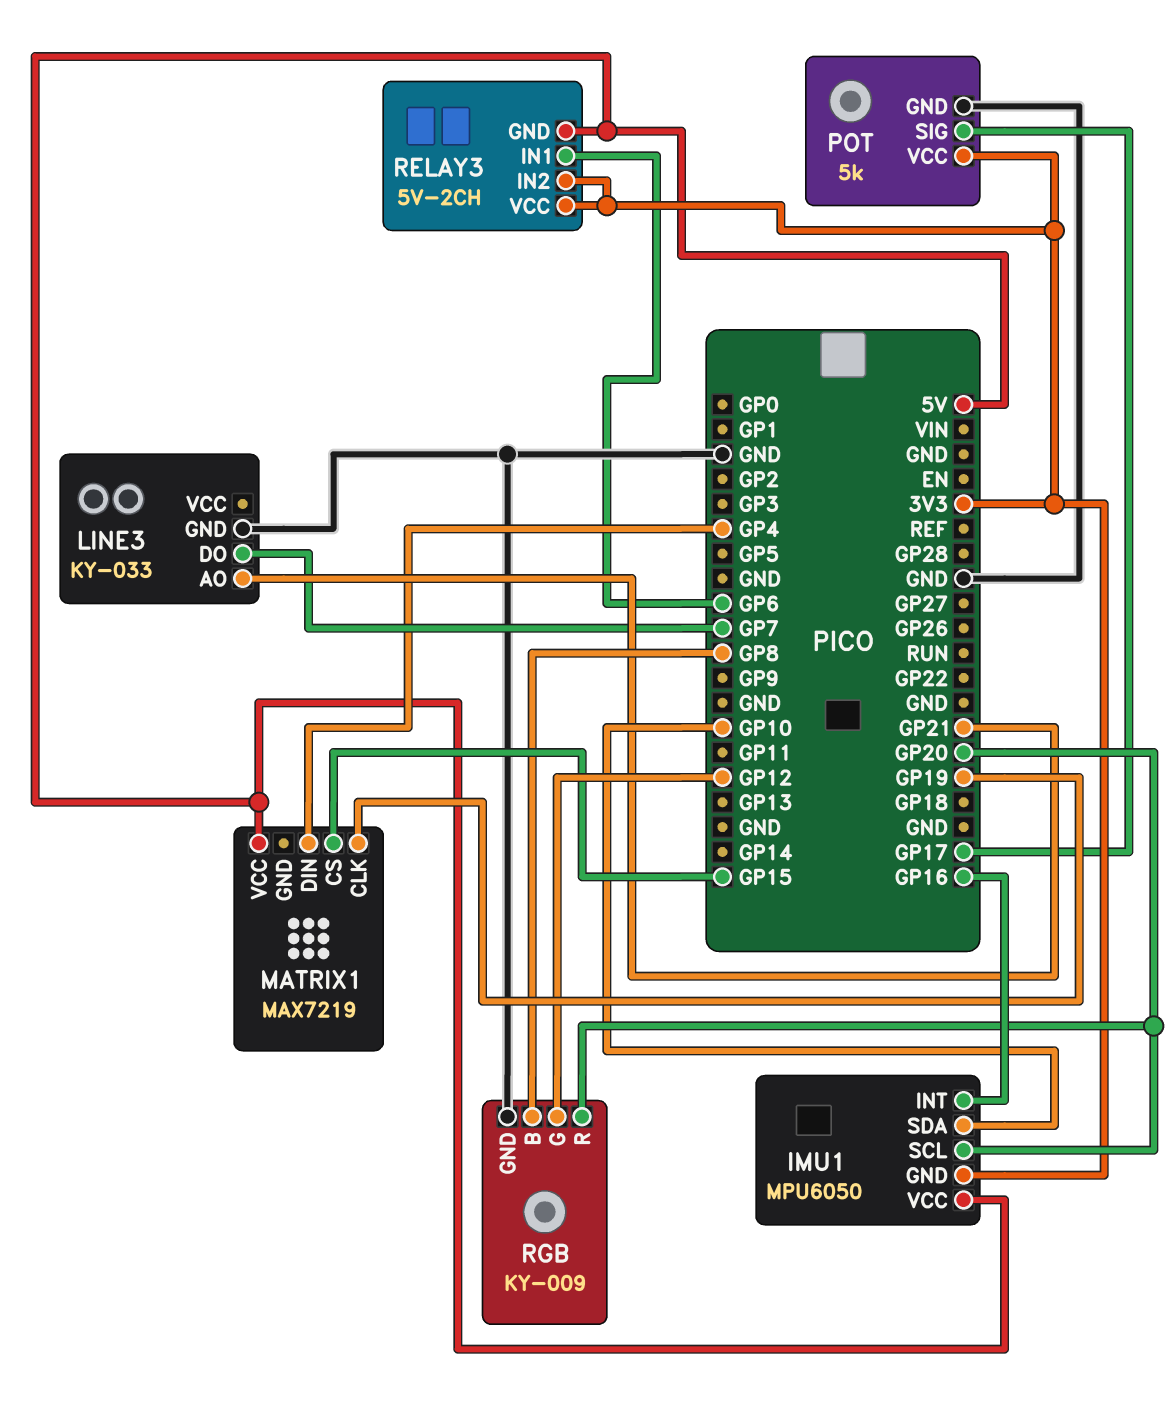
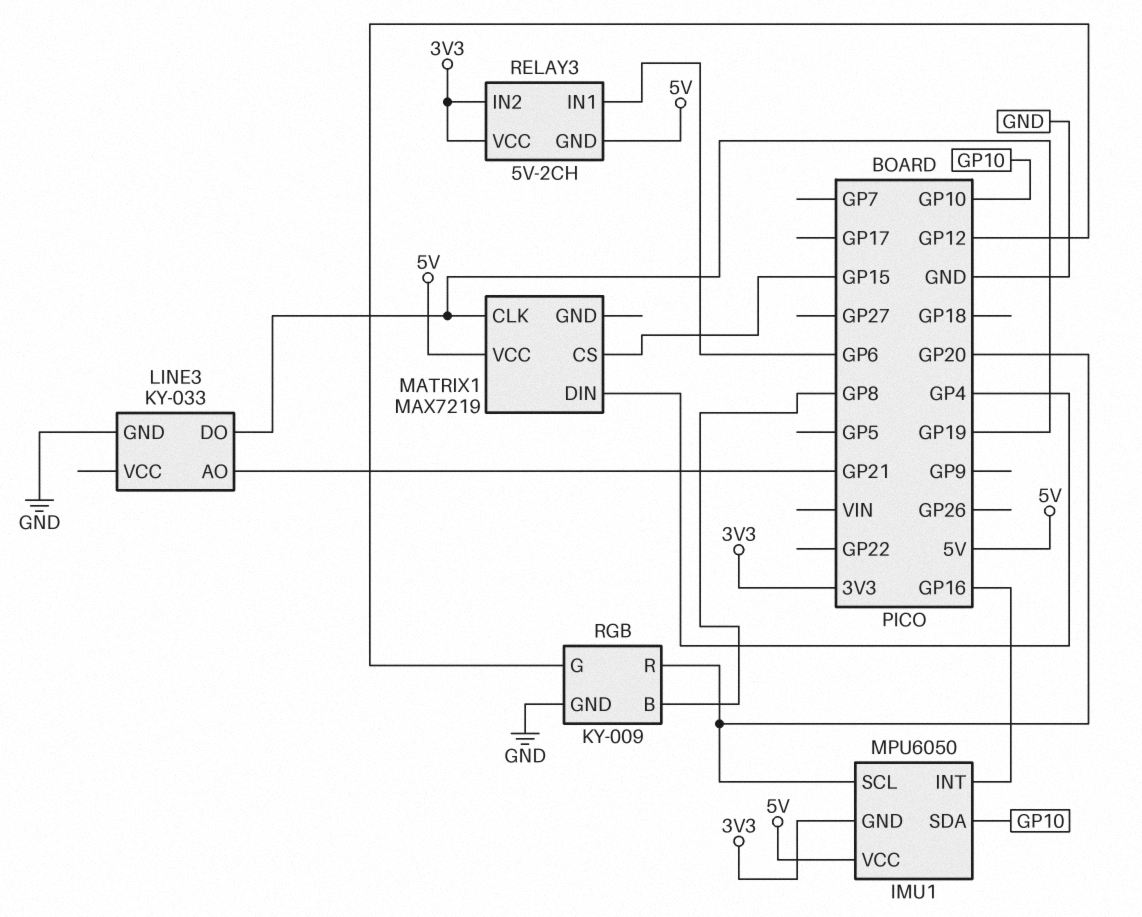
LINE3 pin DO: GP7 -> GP19
POT: 5k -> none
POT pin GND: GND -> none
POT pin SIG: GP17 -> none
POT pin VCC: 3V3 -> none

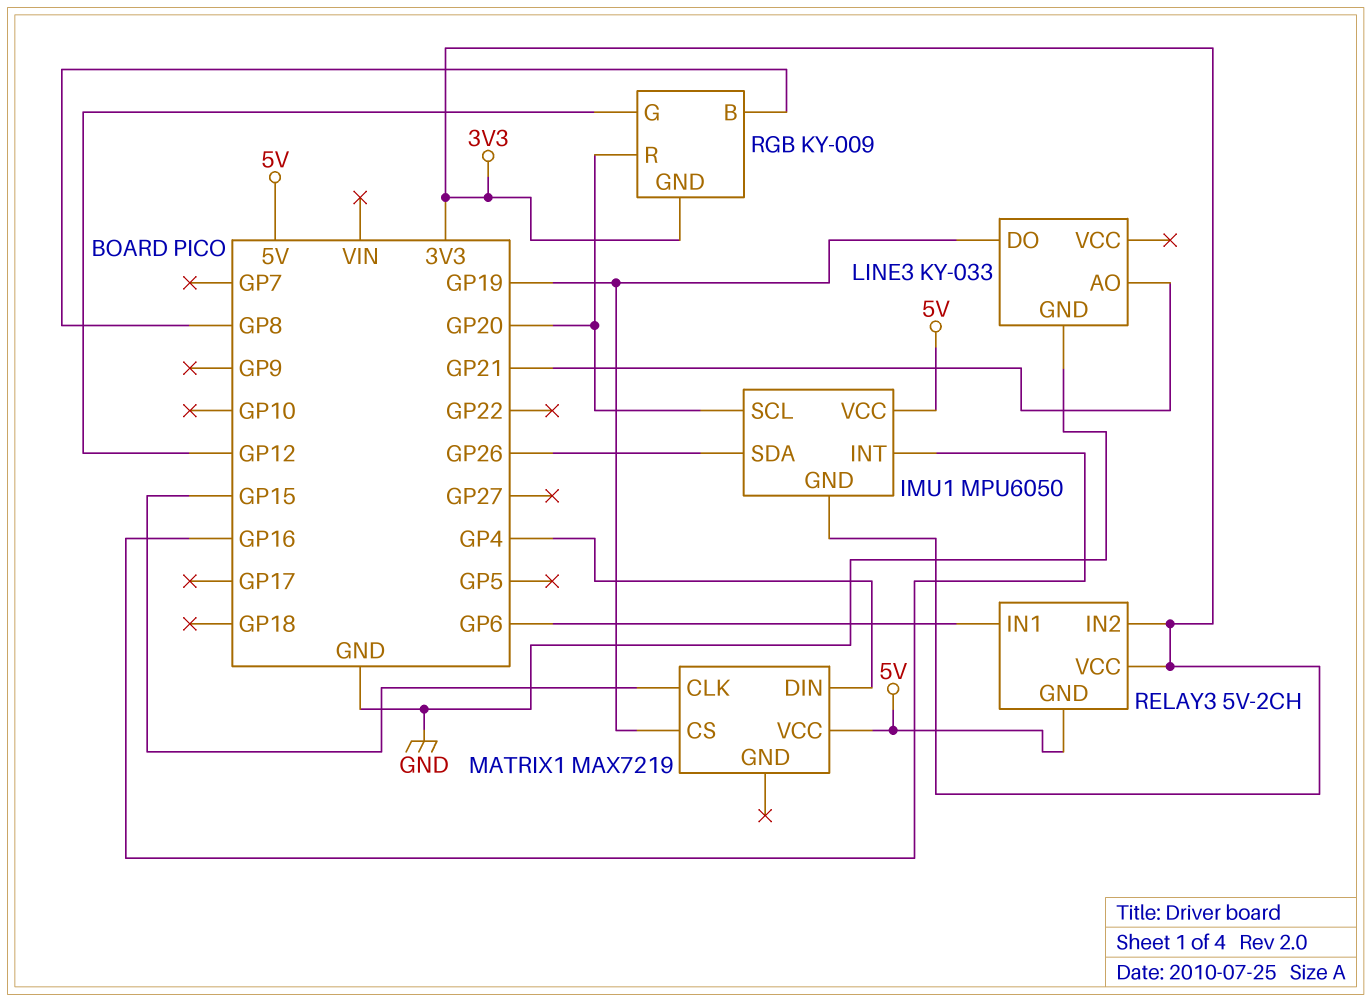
IMU1 pin SDA: GP10 -> GP26
MATRIX1 pin CLK: GP19 -> GP15
MATRIX1 pin CS: GP15 -> GP19
RGB pin GND: GND -> 3V3

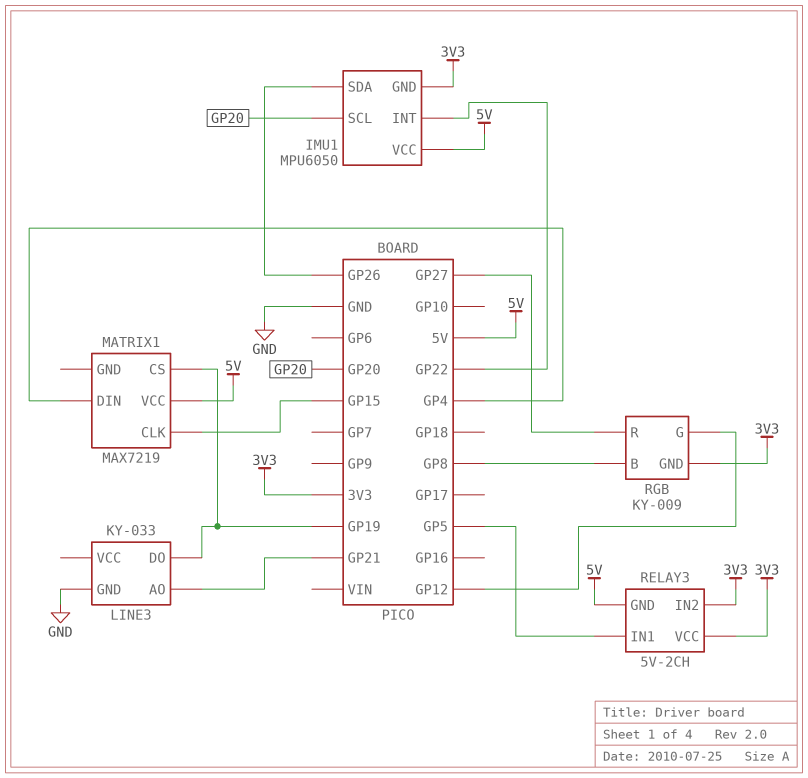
IMU1 pin INT: GP16 -> GP22
RELAY3 pin IN1: GP6 -> GP5
RGB pin R: GP20 -> GP27

